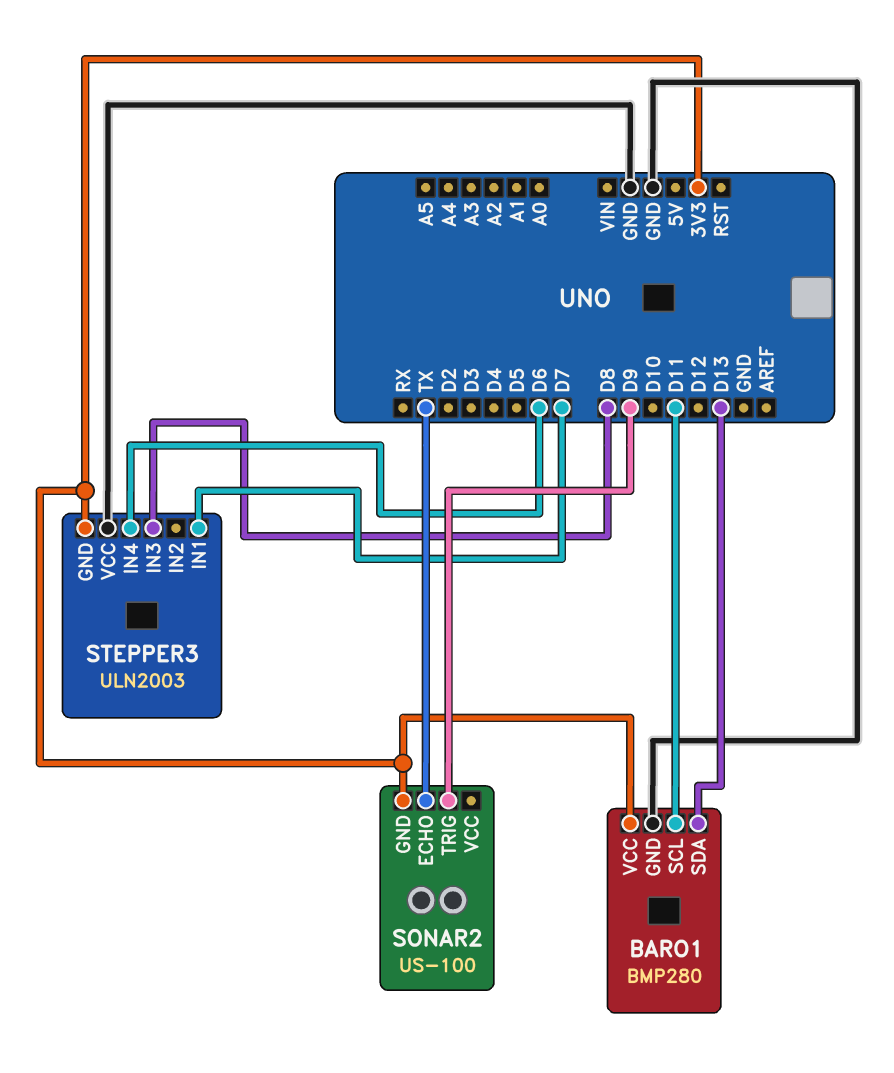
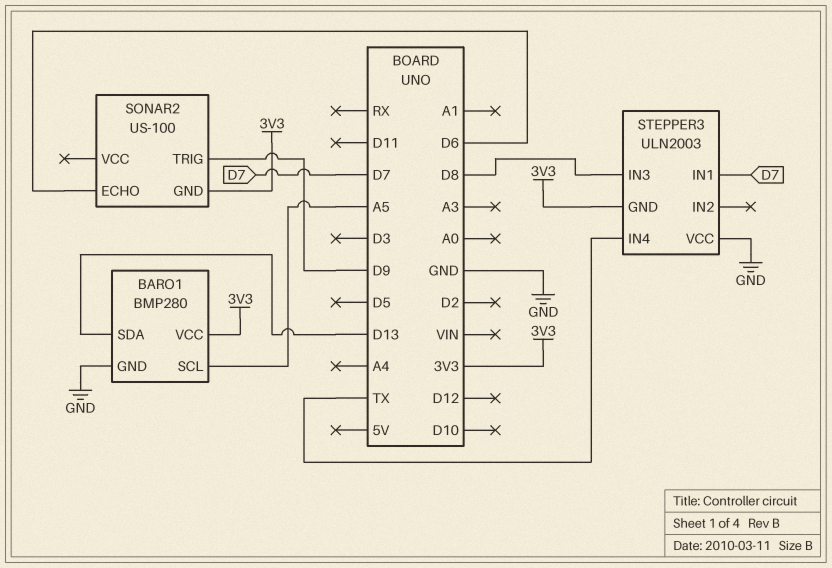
BARO1 pin SCL: D11 -> A5
SONAR2 pin ECHO: TX -> D6
STEPPER3 pin IN4: D6 -> TX

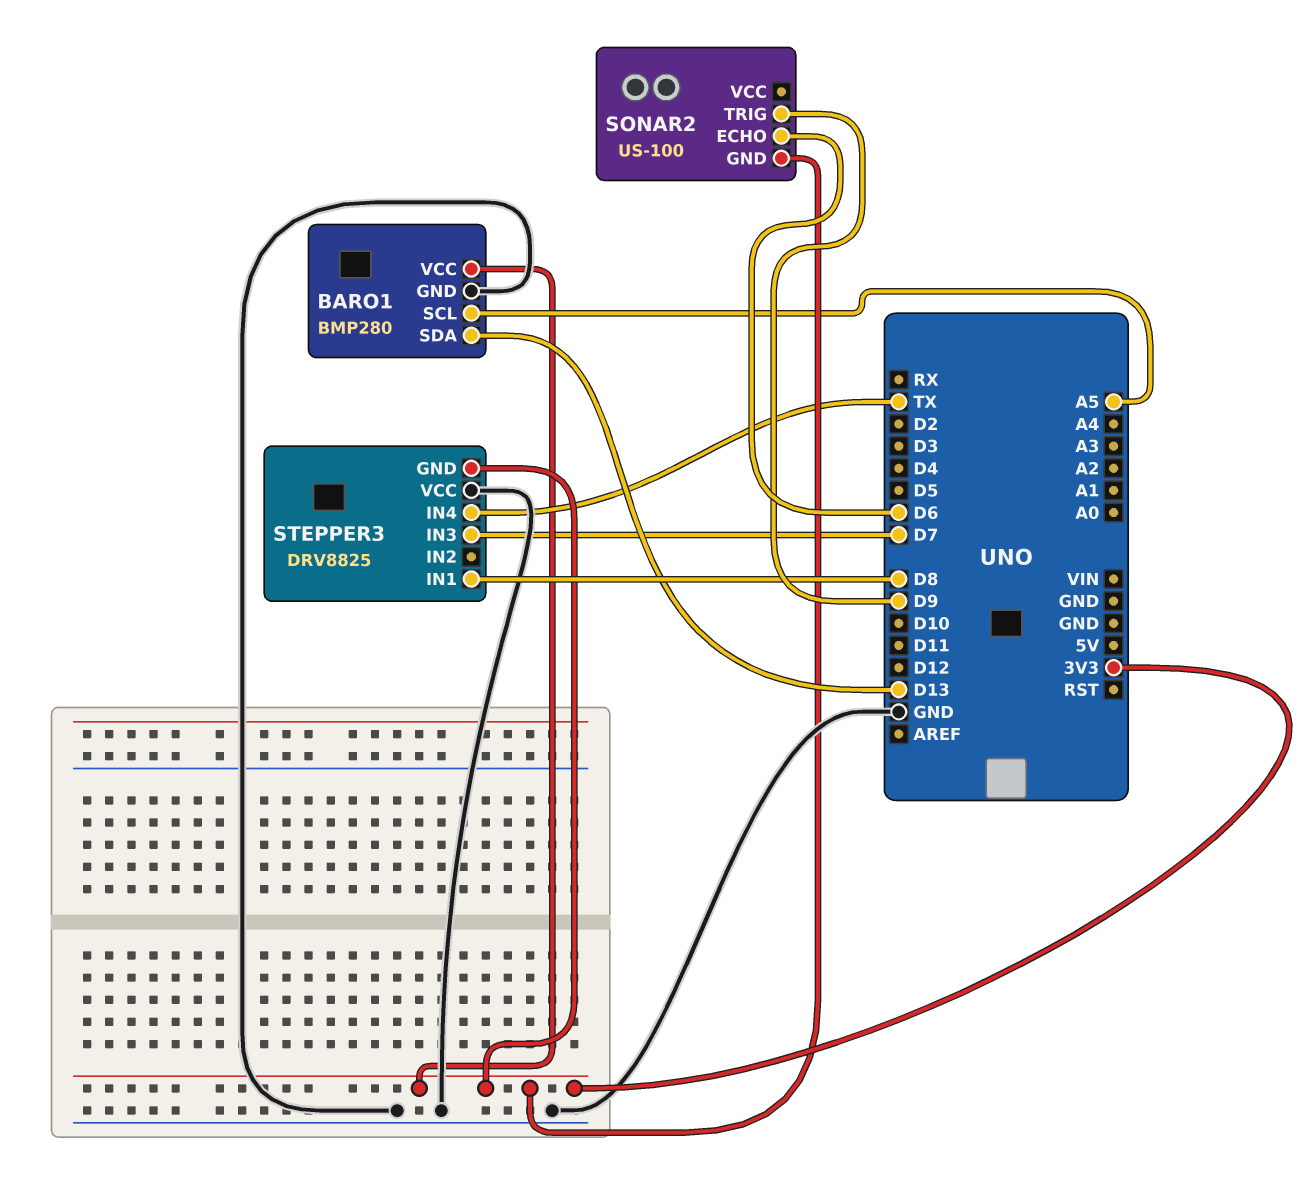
STEPPER3: ULN2003 -> DRV8825
STEPPER3 pin IN1: D7 -> D8
STEPPER3 pin IN3: D8 -> D7

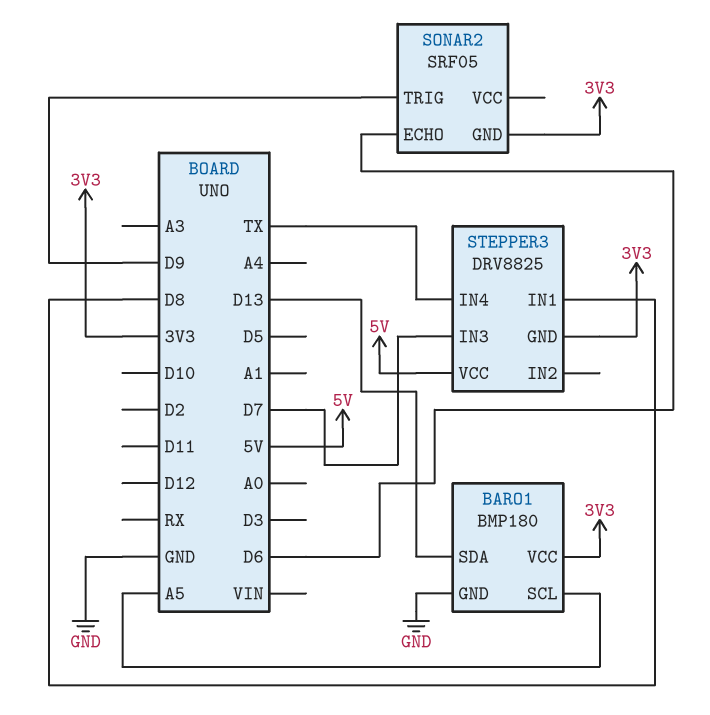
BARO1: BMP280 -> BMP180
SONAR2: US-100 -> SRF05
STEPPER3 pin VCC: GND -> 5V

